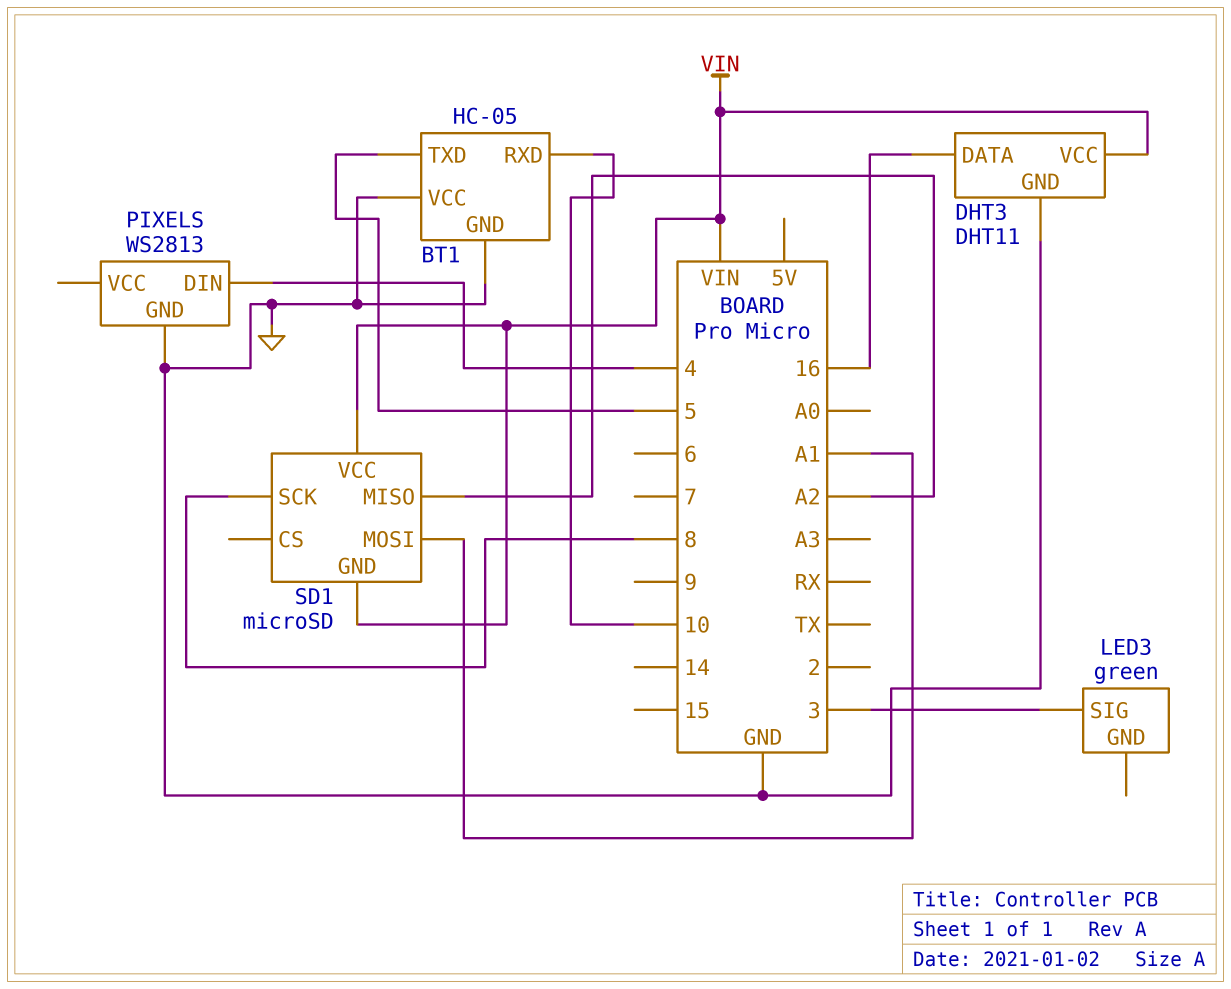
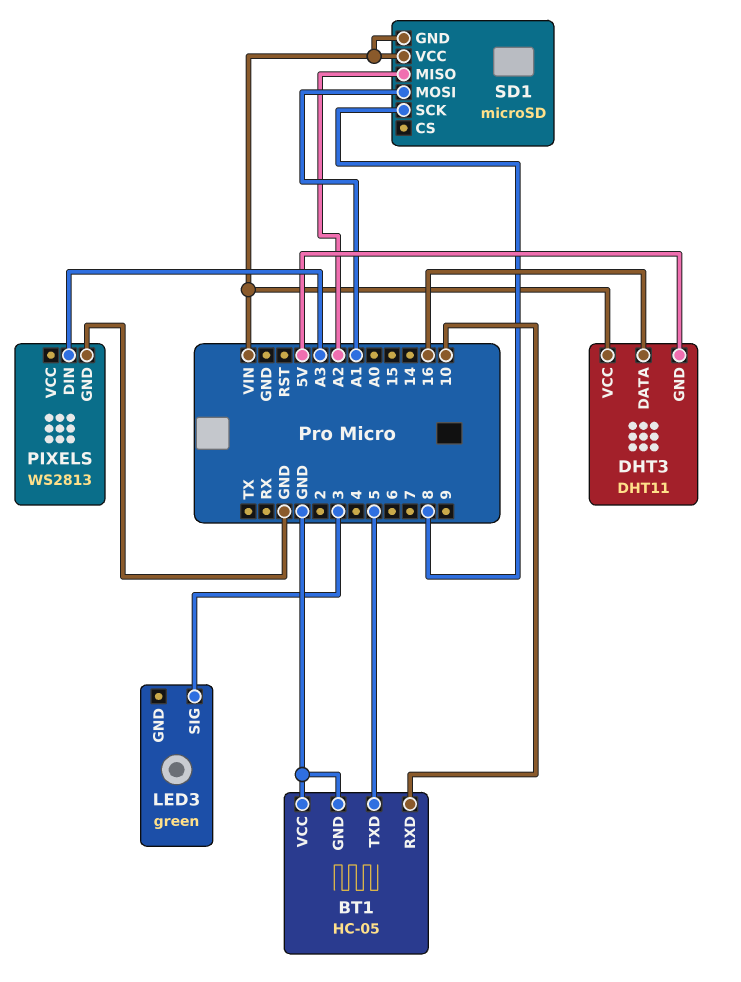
DHT3 pin GND: GND -> 5V
PIXELS pin DIN: 4 -> A3

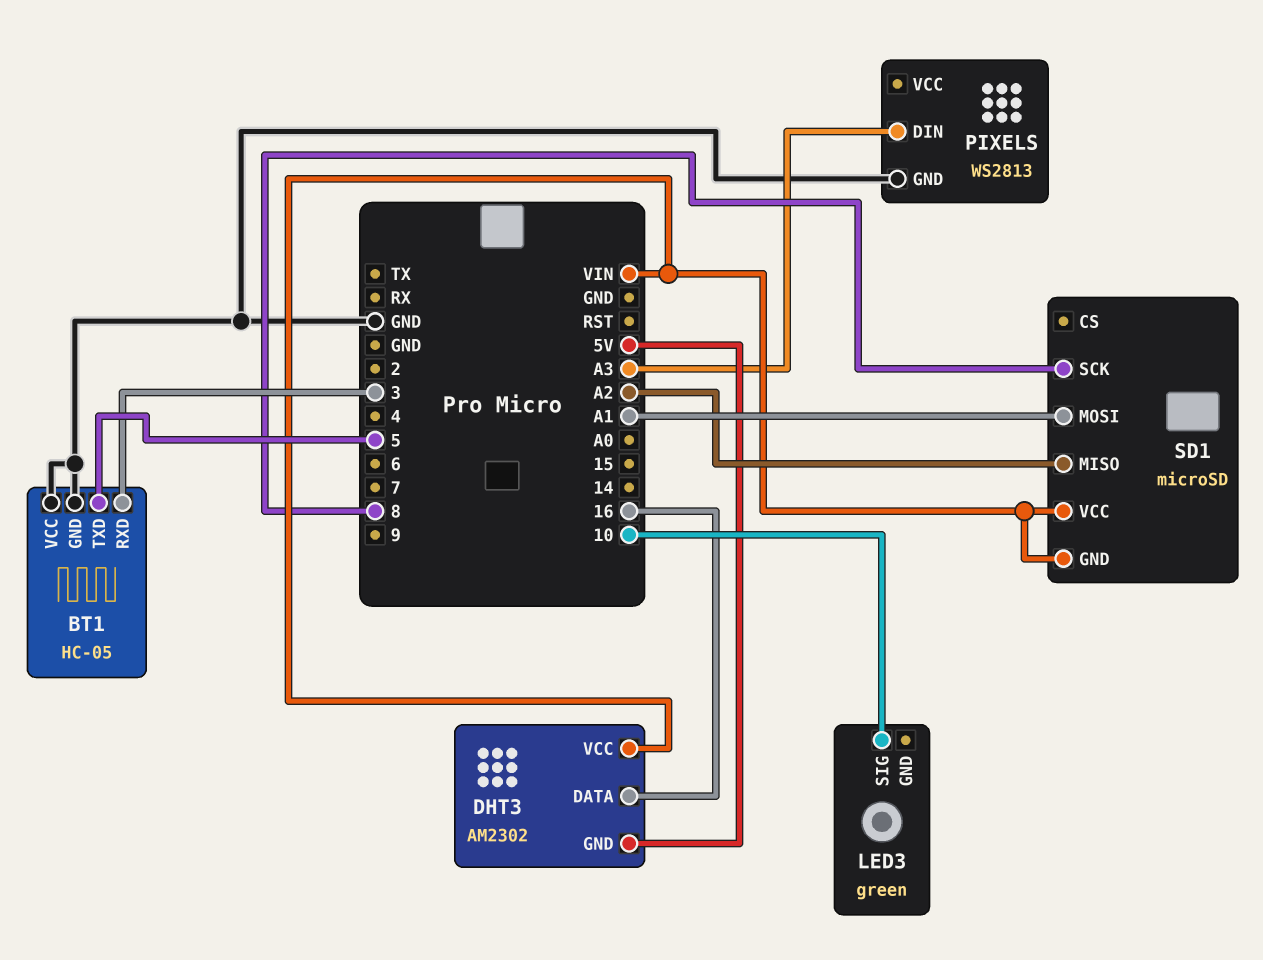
BT1 pin RXD: 10 -> 3
DHT3: DHT11 -> AM2302
LED3 pin SIG: 3 -> 10

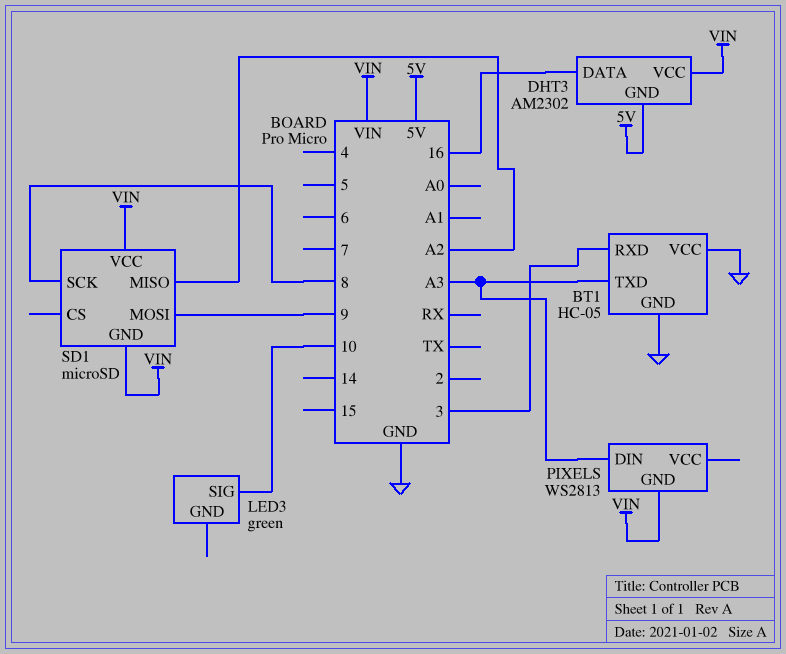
BT1 pin TXD: 5 -> A3
PIXELS pin GND: GND -> VIN
SD1 pin MOSI: A1 -> 9

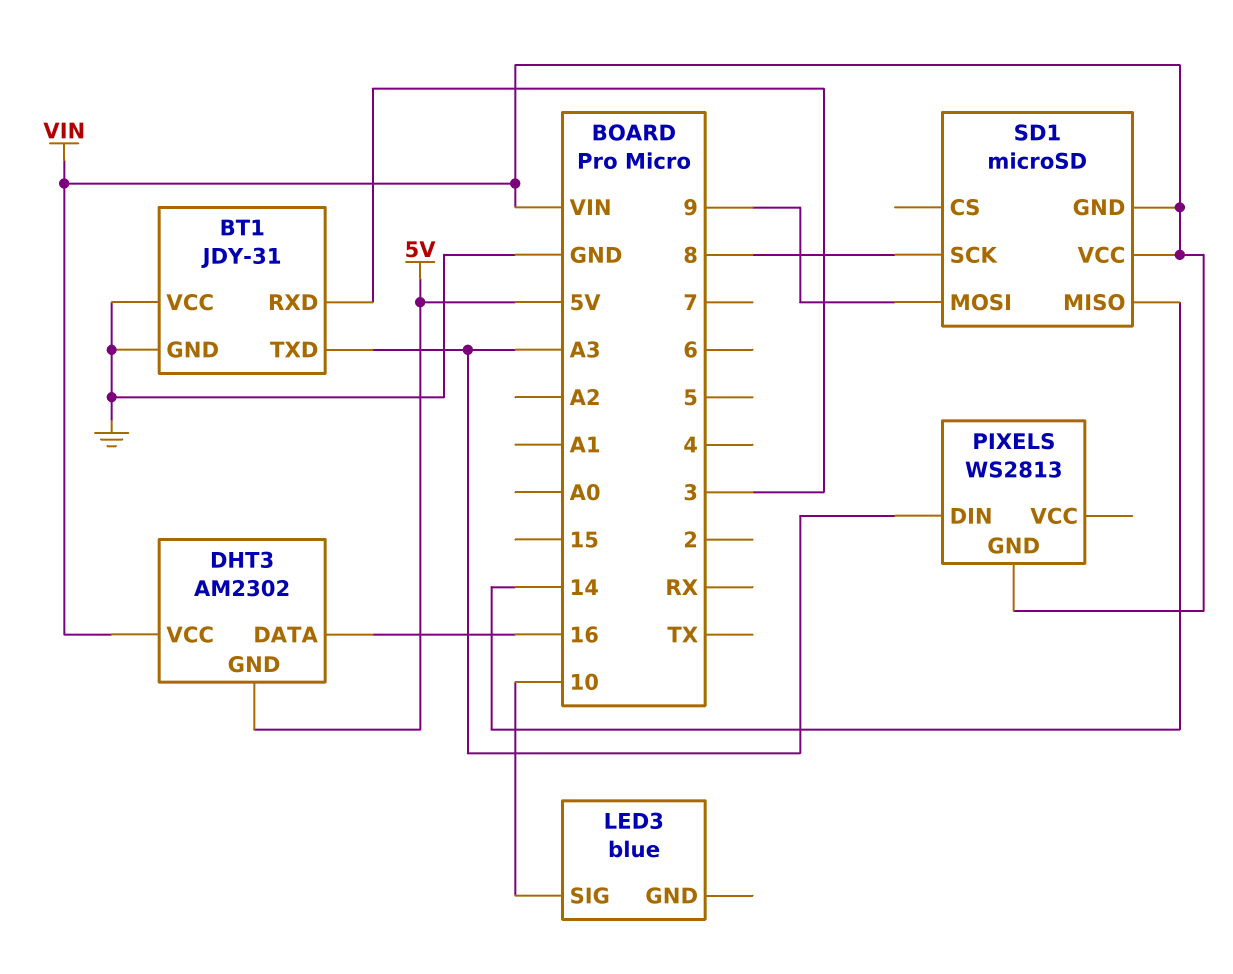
BT1: HC-05 -> JDY-31
LED3: green -> blue
SD1 pin MISO: A2 -> 14

